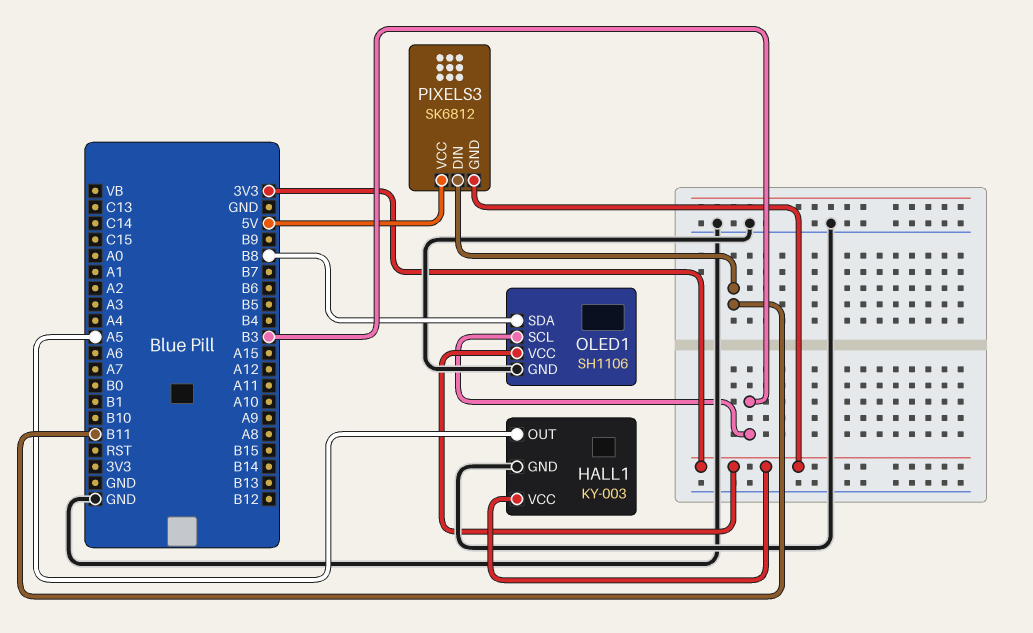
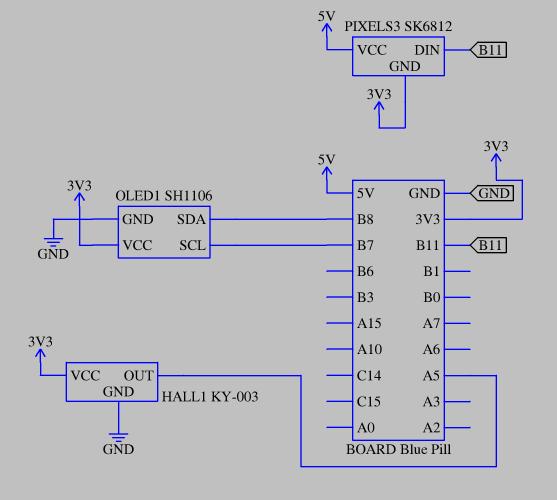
OLED1 pin SCL: B3 -> B7

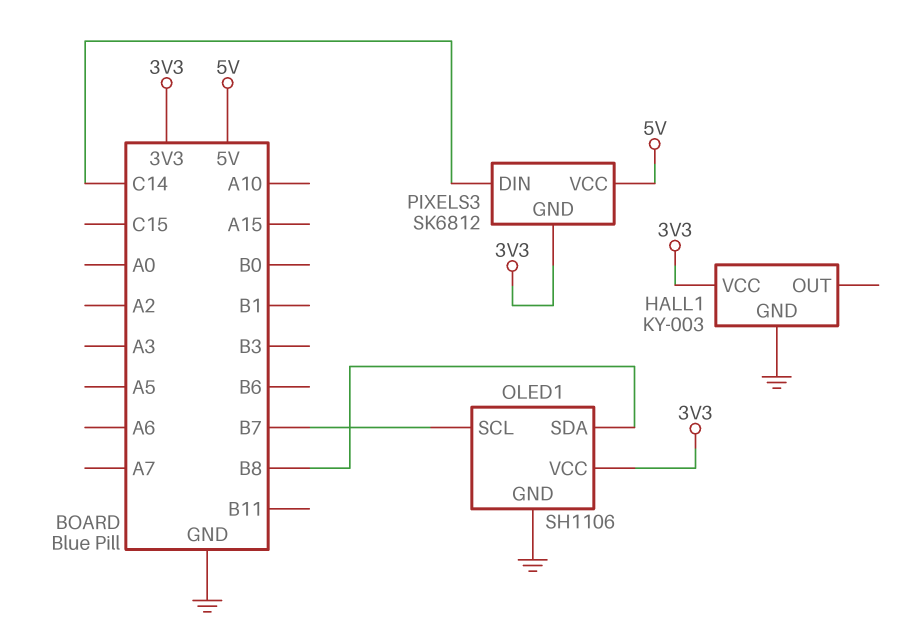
HALL1 pin OUT: A5 -> none
PIXELS3 pin DIN: B11 -> C14

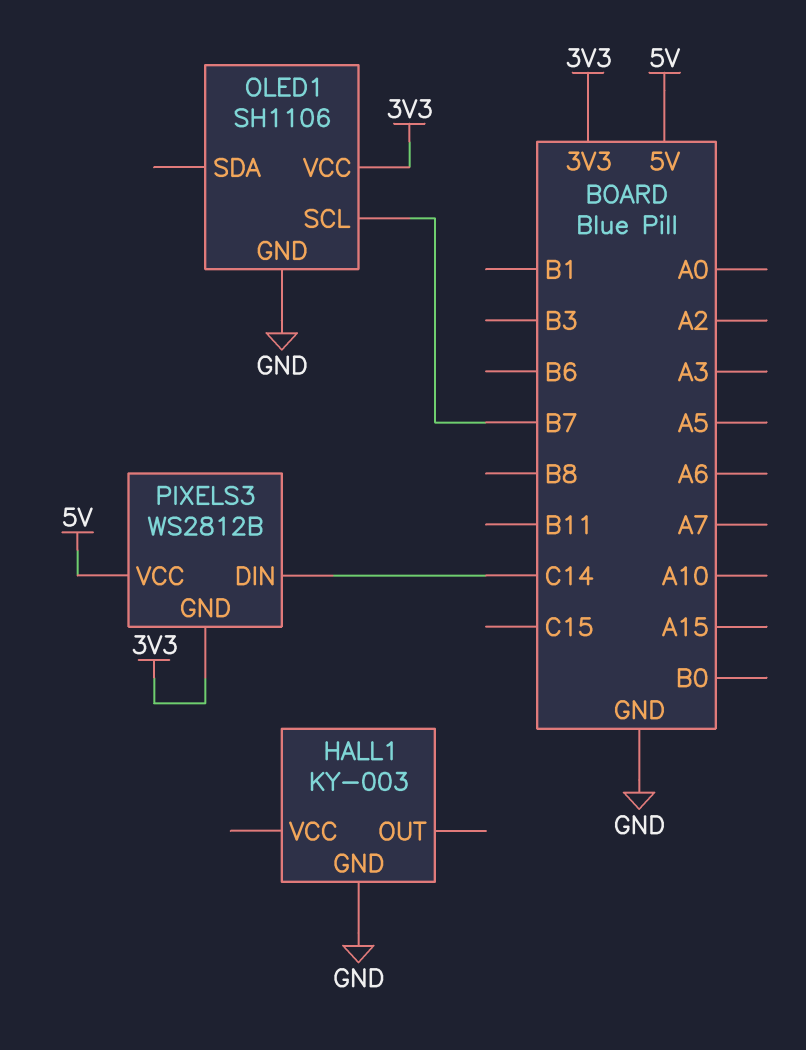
HALL1 pin VCC: 3V3 -> none
OLED1 pin SDA: B8 -> none
PIXELS3: SK6812 -> WS2812B

